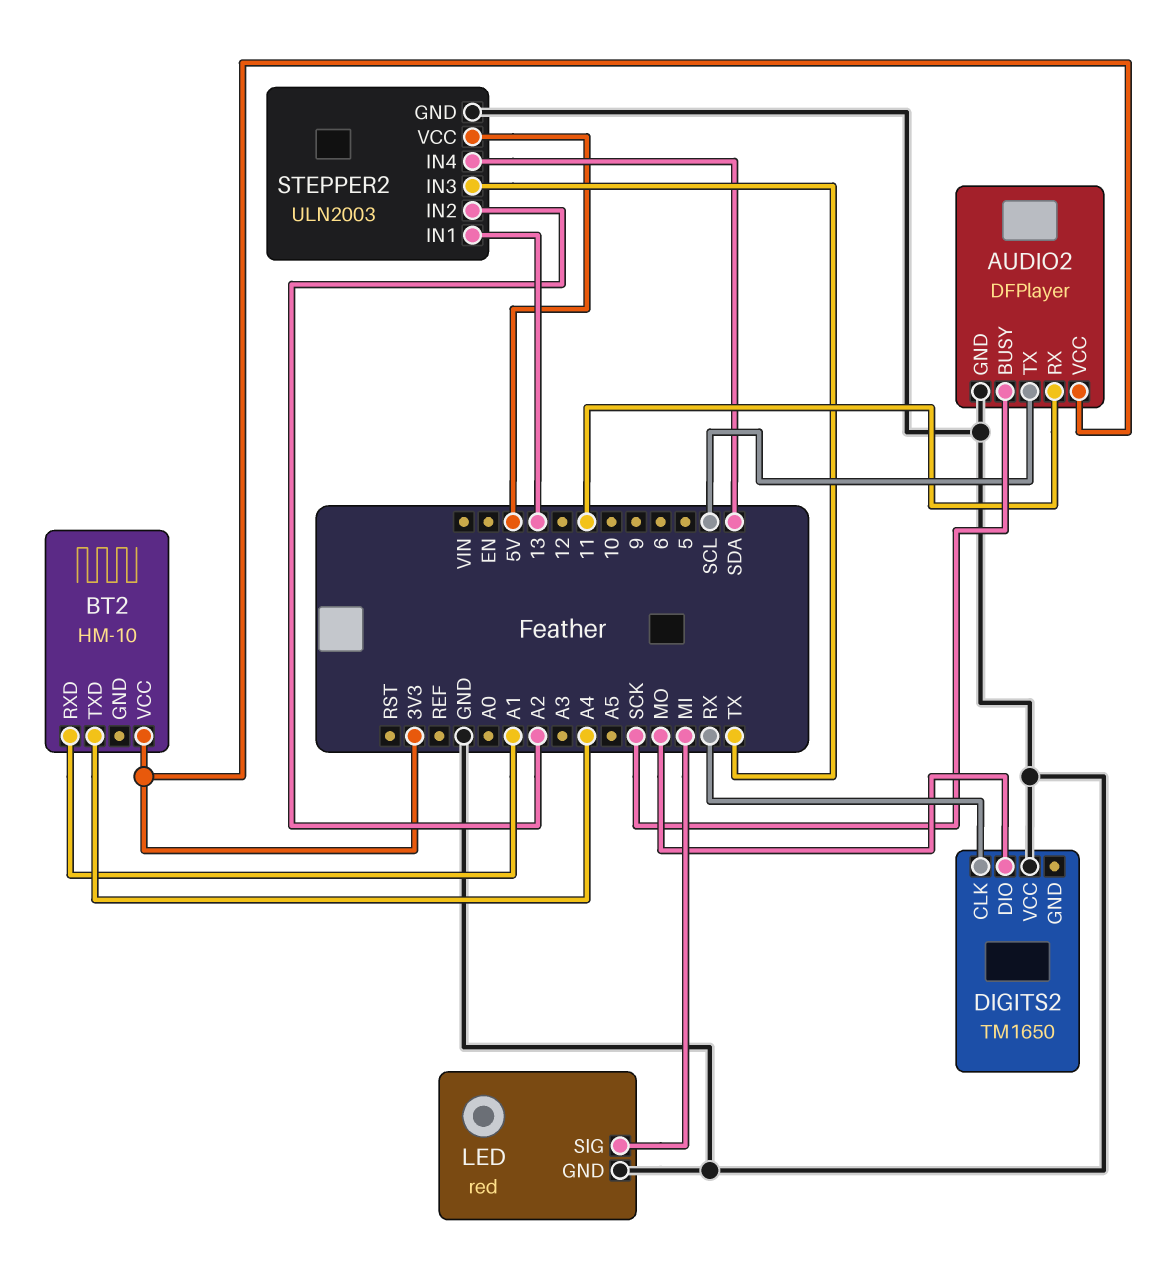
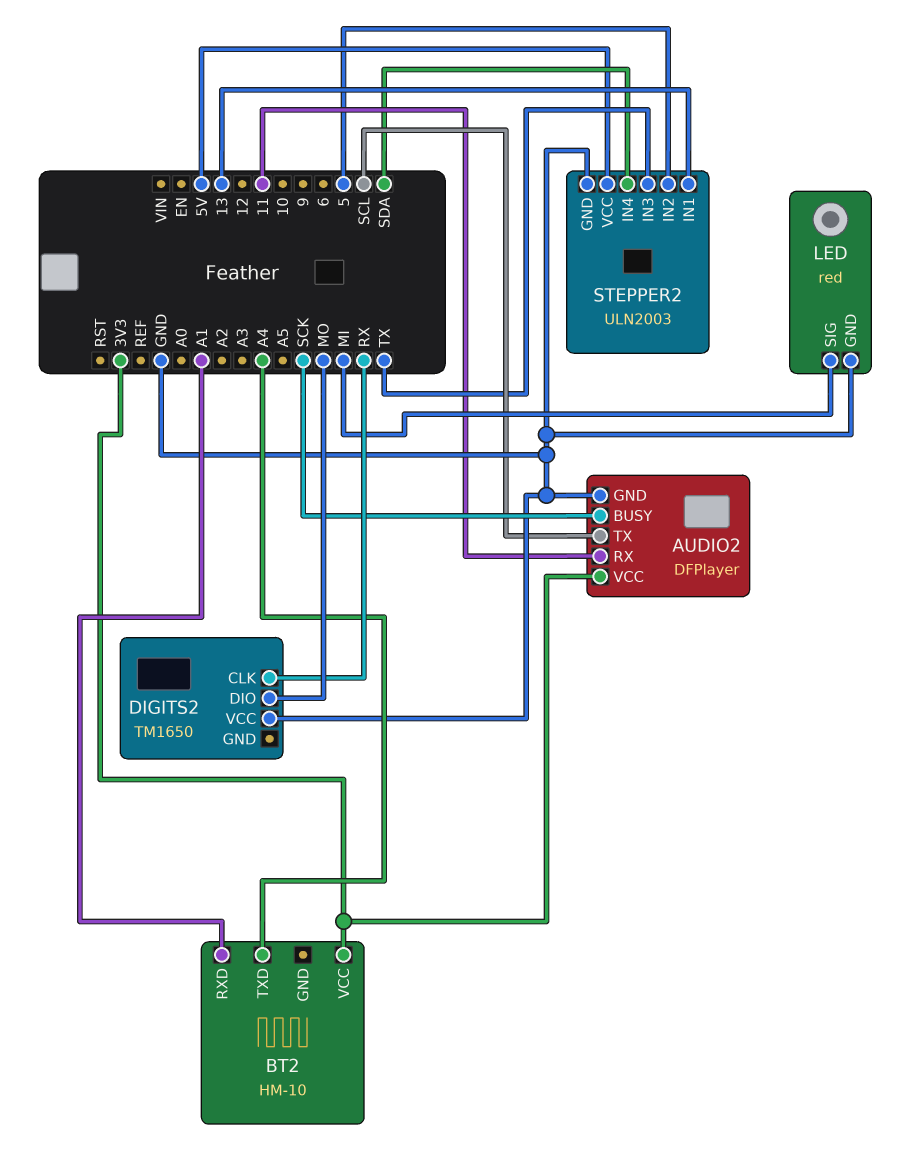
STEPPER2 pin IN2: A2 -> 5

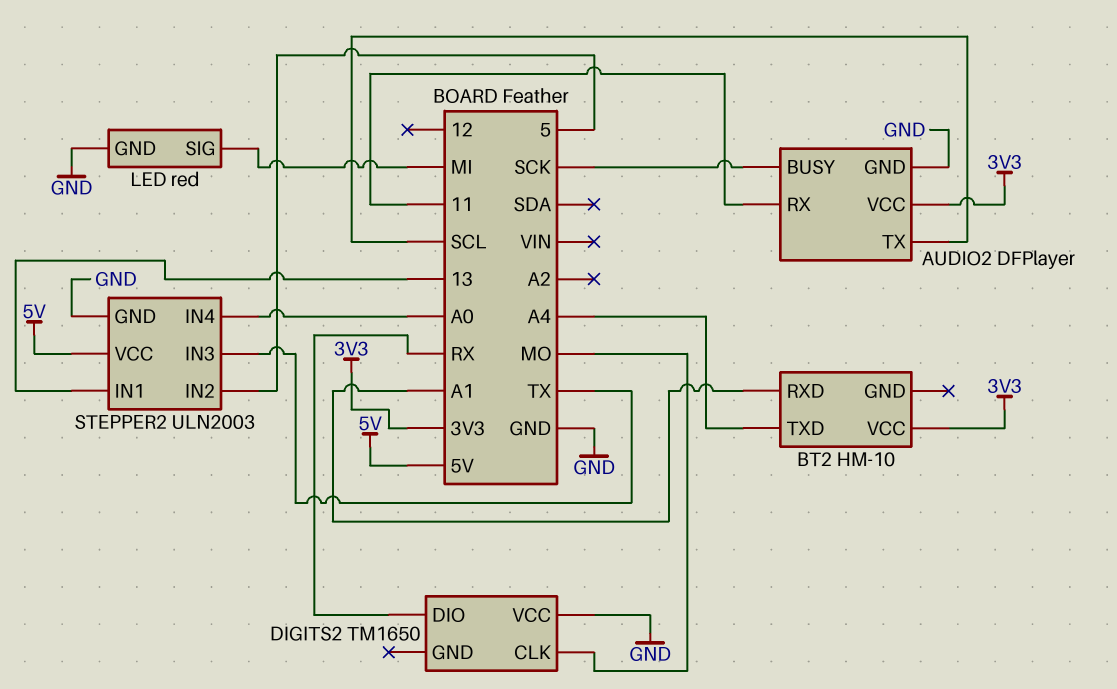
DIGITS2 pin CLK: RX -> MO
DIGITS2 pin DIO: MO -> RX
STEPPER2 pin IN4: SDA -> A0

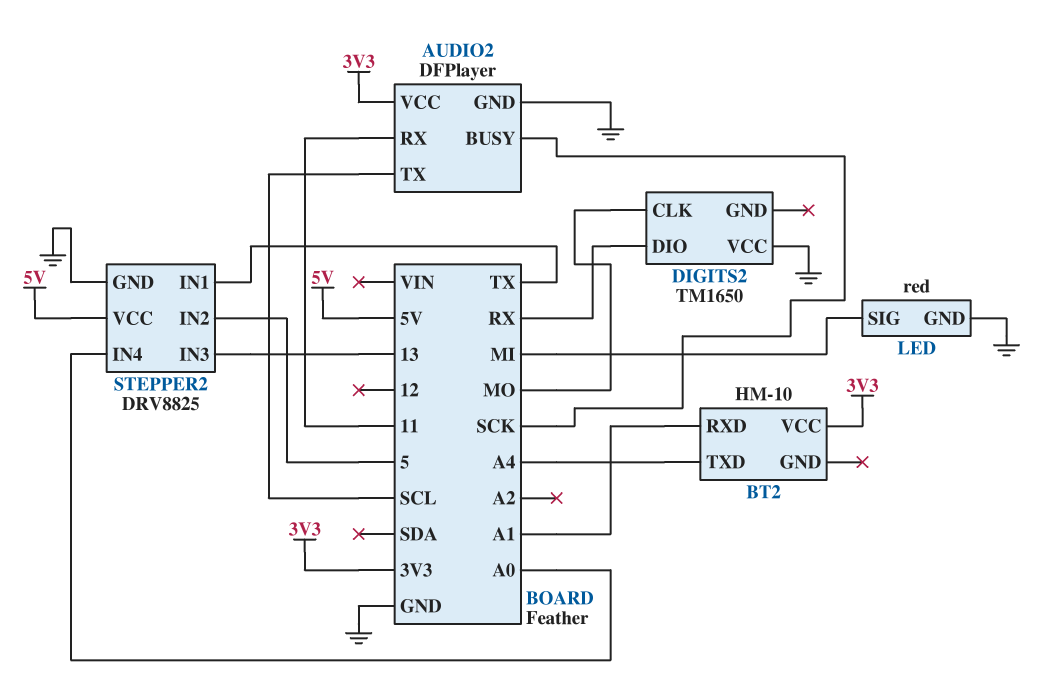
STEPPER2: ULN2003 -> DRV8825
STEPPER2 pin IN1: 13 -> TX
STEPPER2 pin IN3: TX -> 13

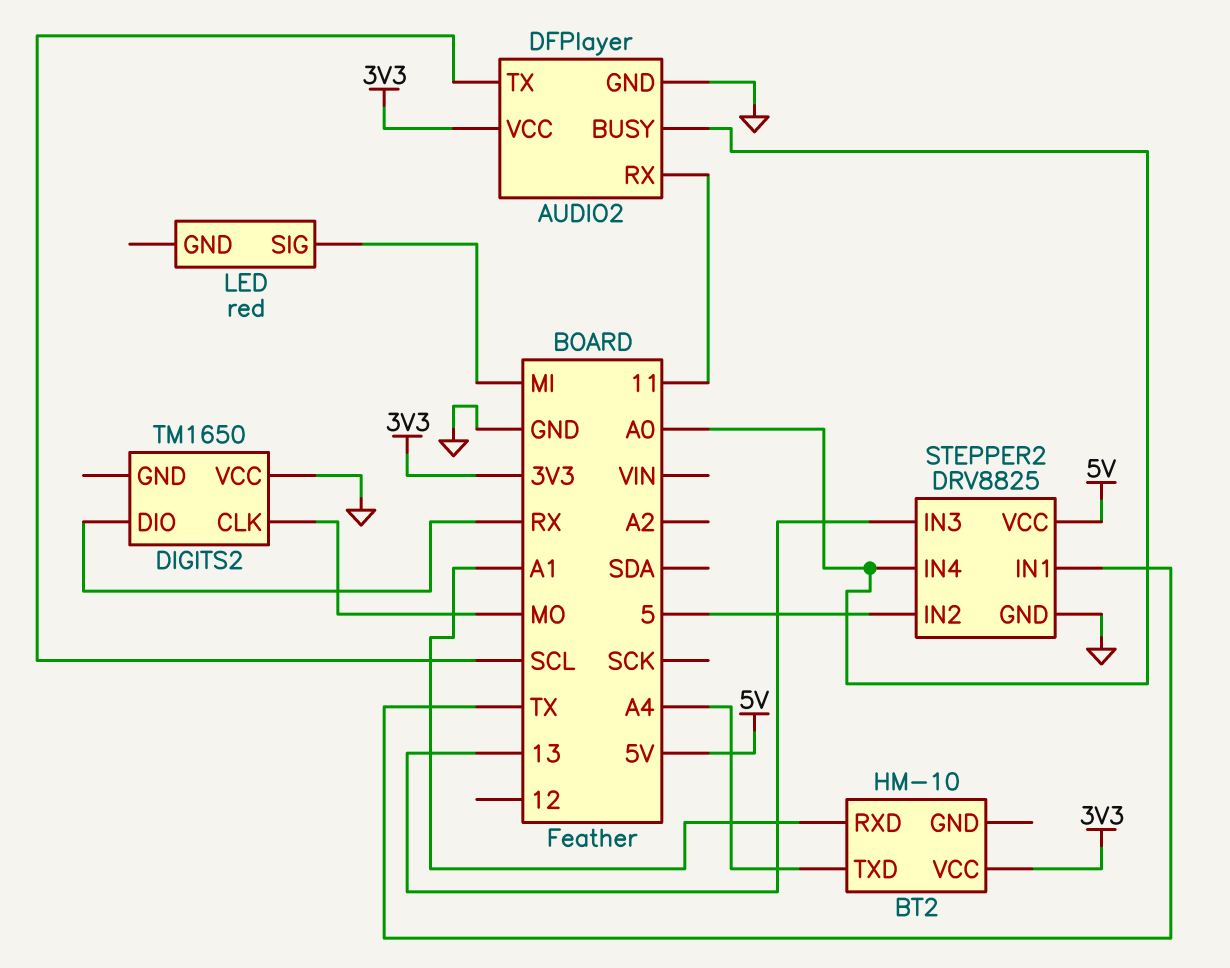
AUDIO2 pin BUSY: SCK -> A0
LED pin GND: GND -> none

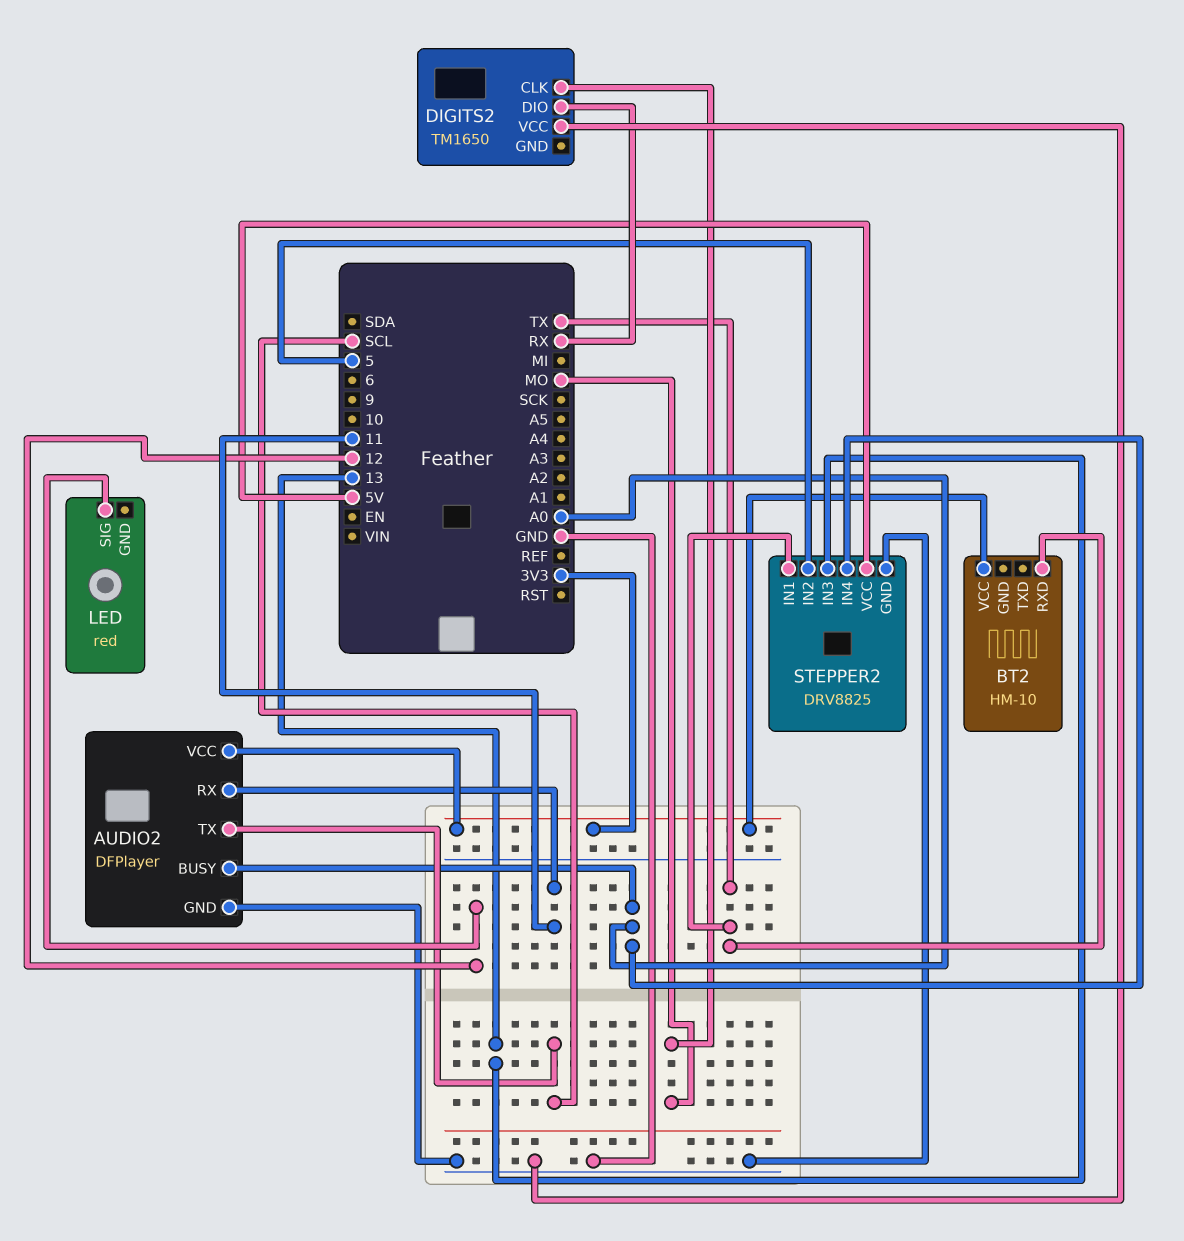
BT2 pin RXD: A1 -> TX
BT2 pin TXD: A4 -> none
LED pin SIG: MI -> 12

